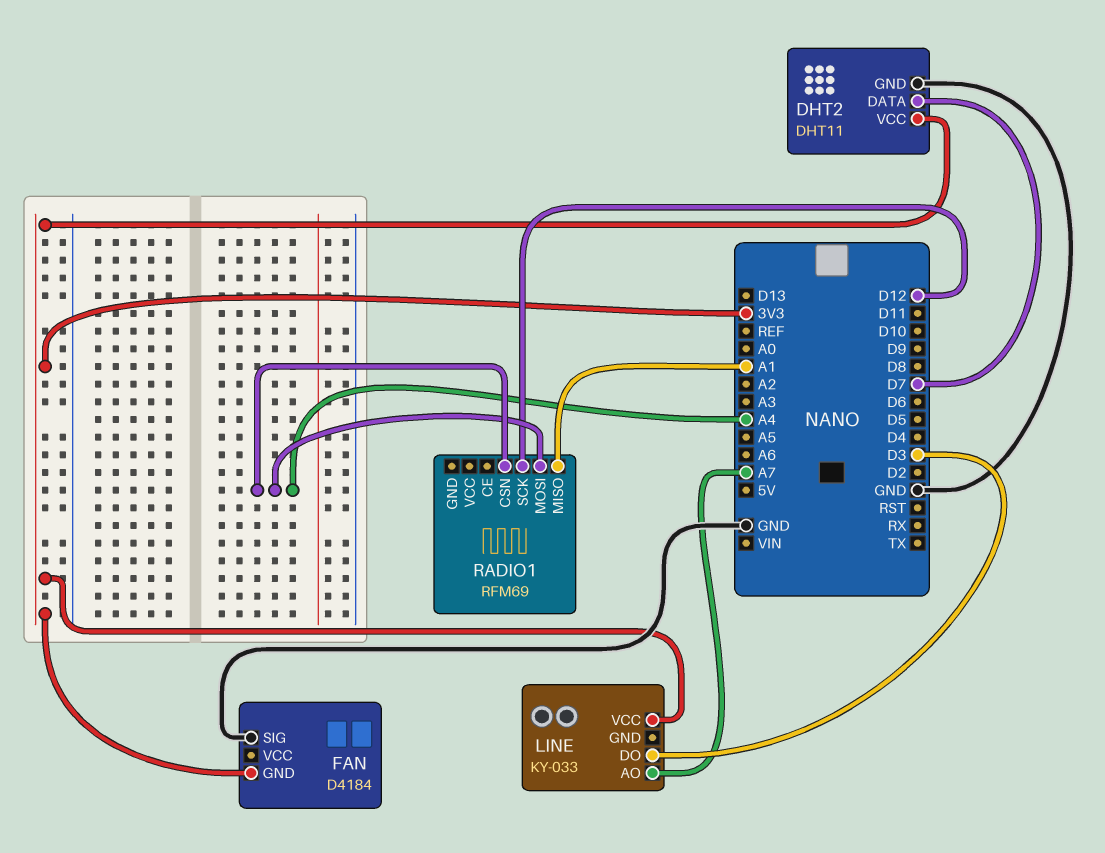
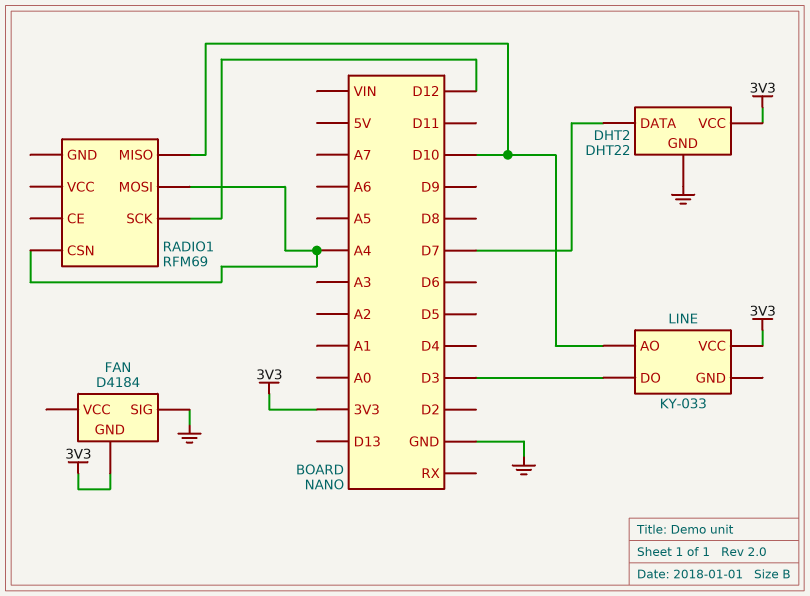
DHT2: DHT11 -> DHT22
LINE pin AO: A7 -> D10
RADIO1 pin MISO: A1 -> D10

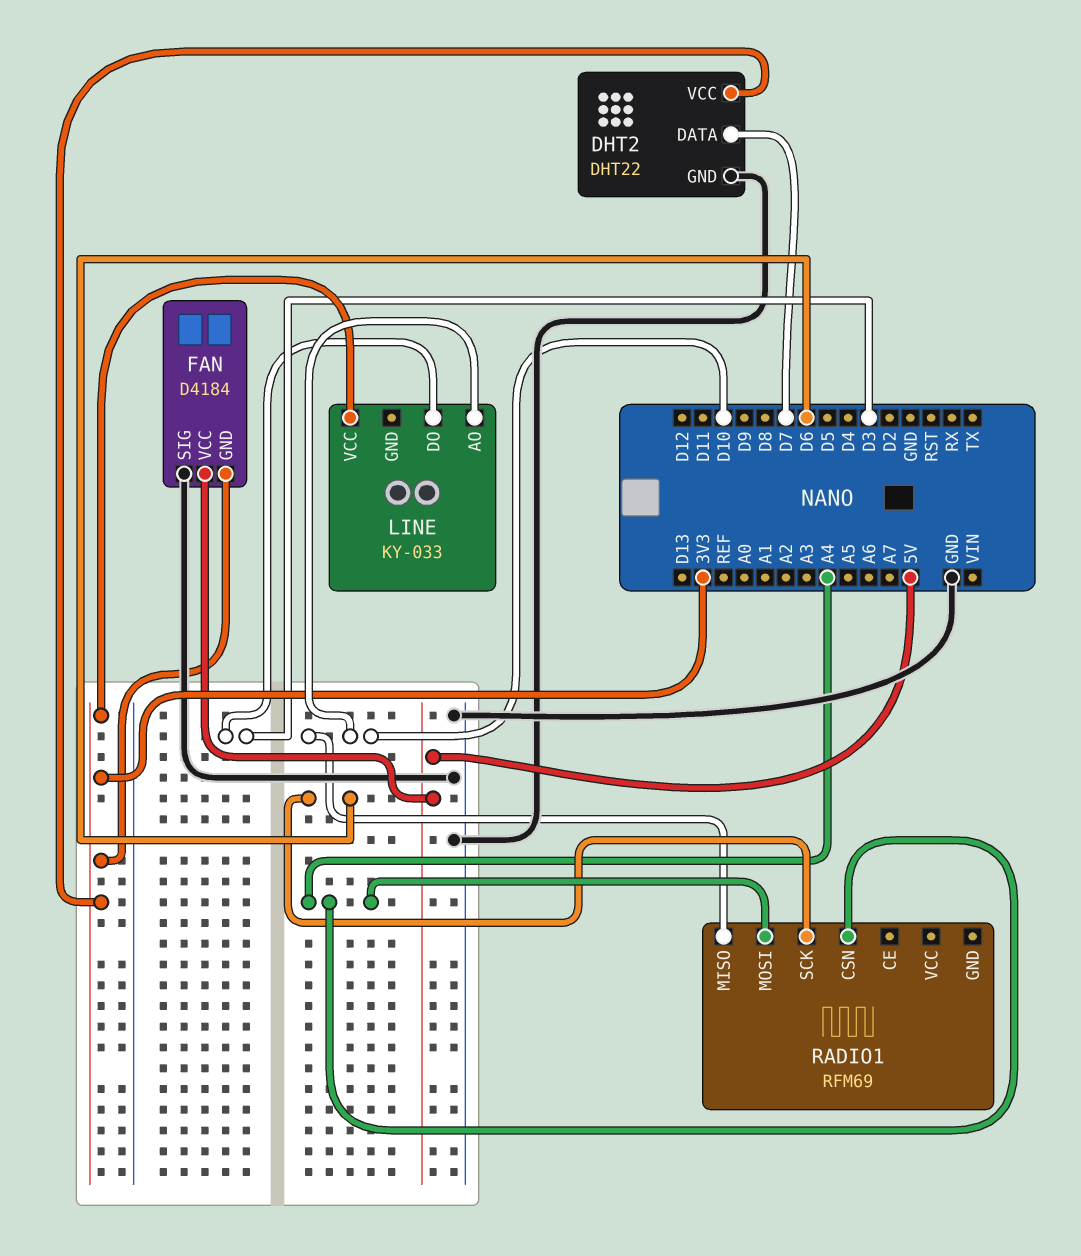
FAN pin VCC: none -> 5V
RADIO1 pin SCK: D12 -> D6

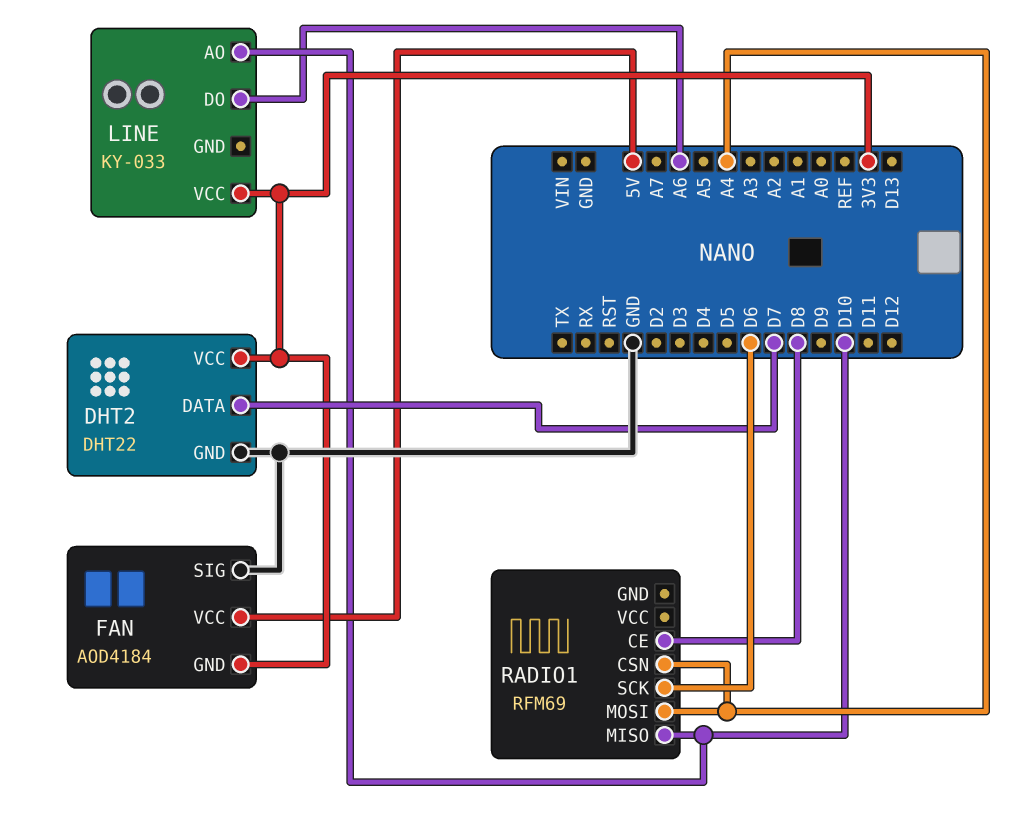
FAN: D4184 -> AOD4184
LINE pin DO: D3 -> A6
RADIO1 pin CE: none -> D8

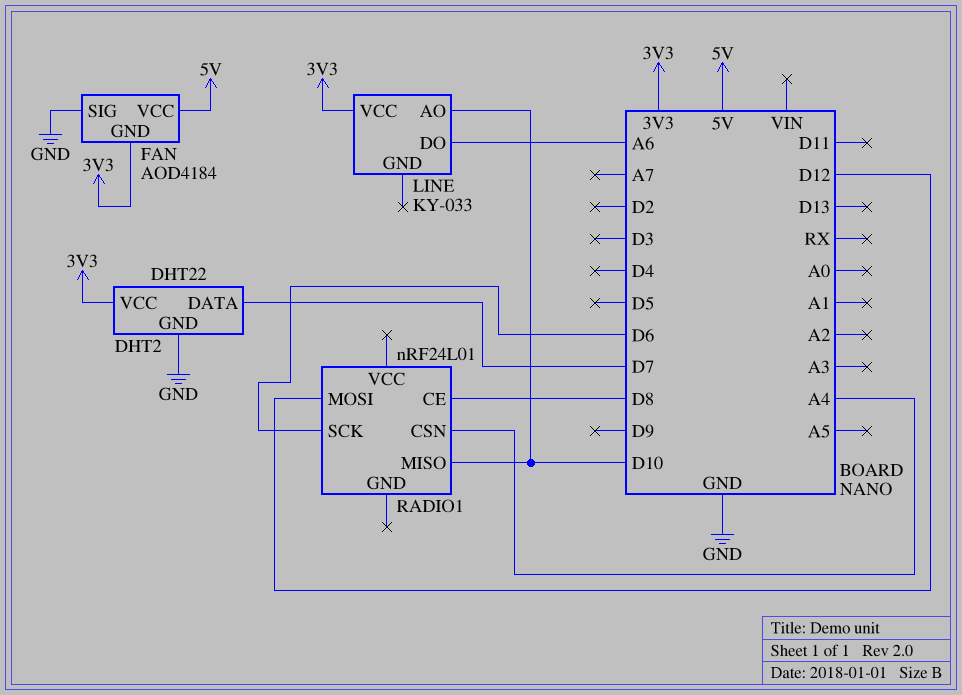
RADIO1: RFM69 -> nRF24L01
RADIO1 pin MOSI: A4 -> D12

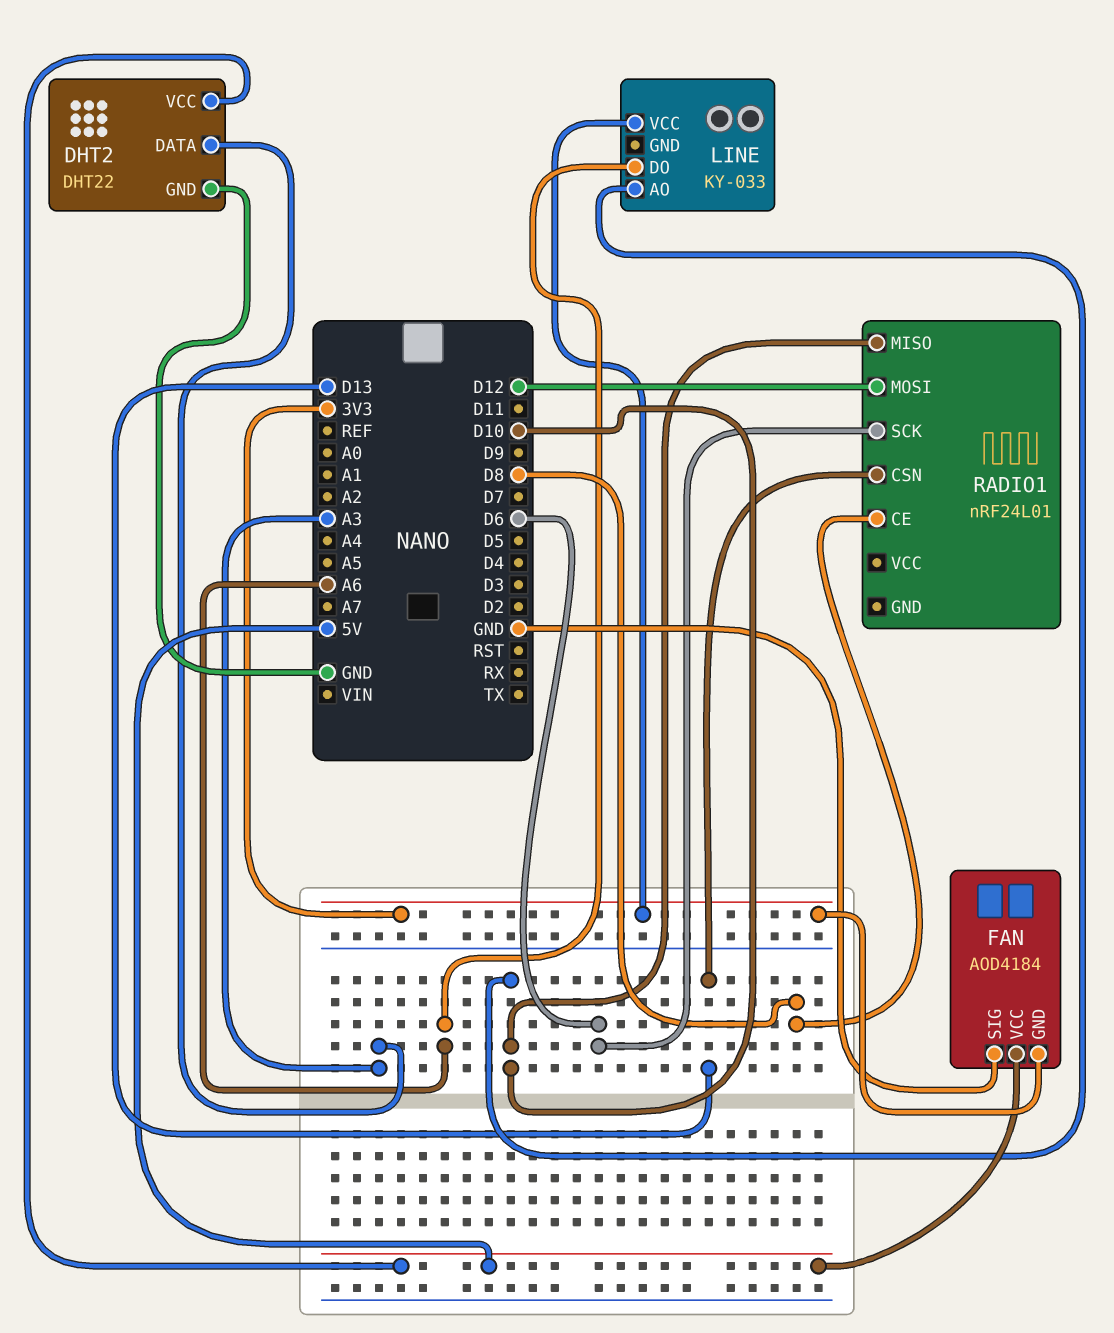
DHT2 pin DATA: D7 -> A3
DHT2 pin VCC: 3V3 -> 5V
RADIO1 pin CSN: A4 -> D13

